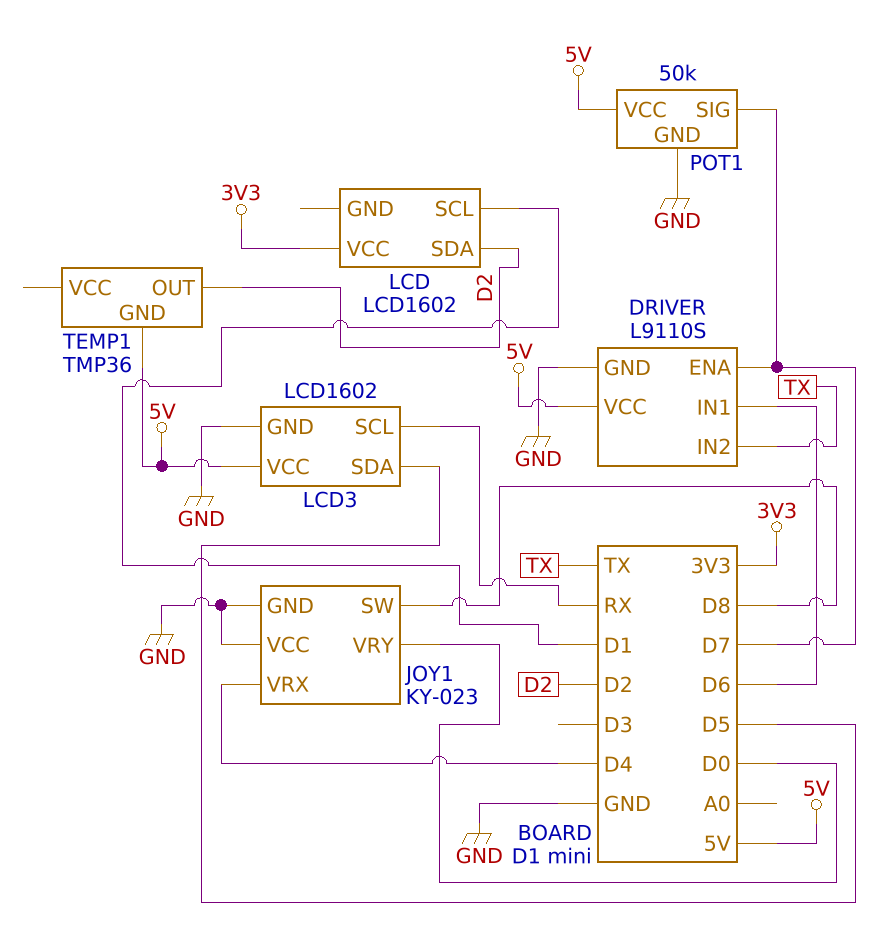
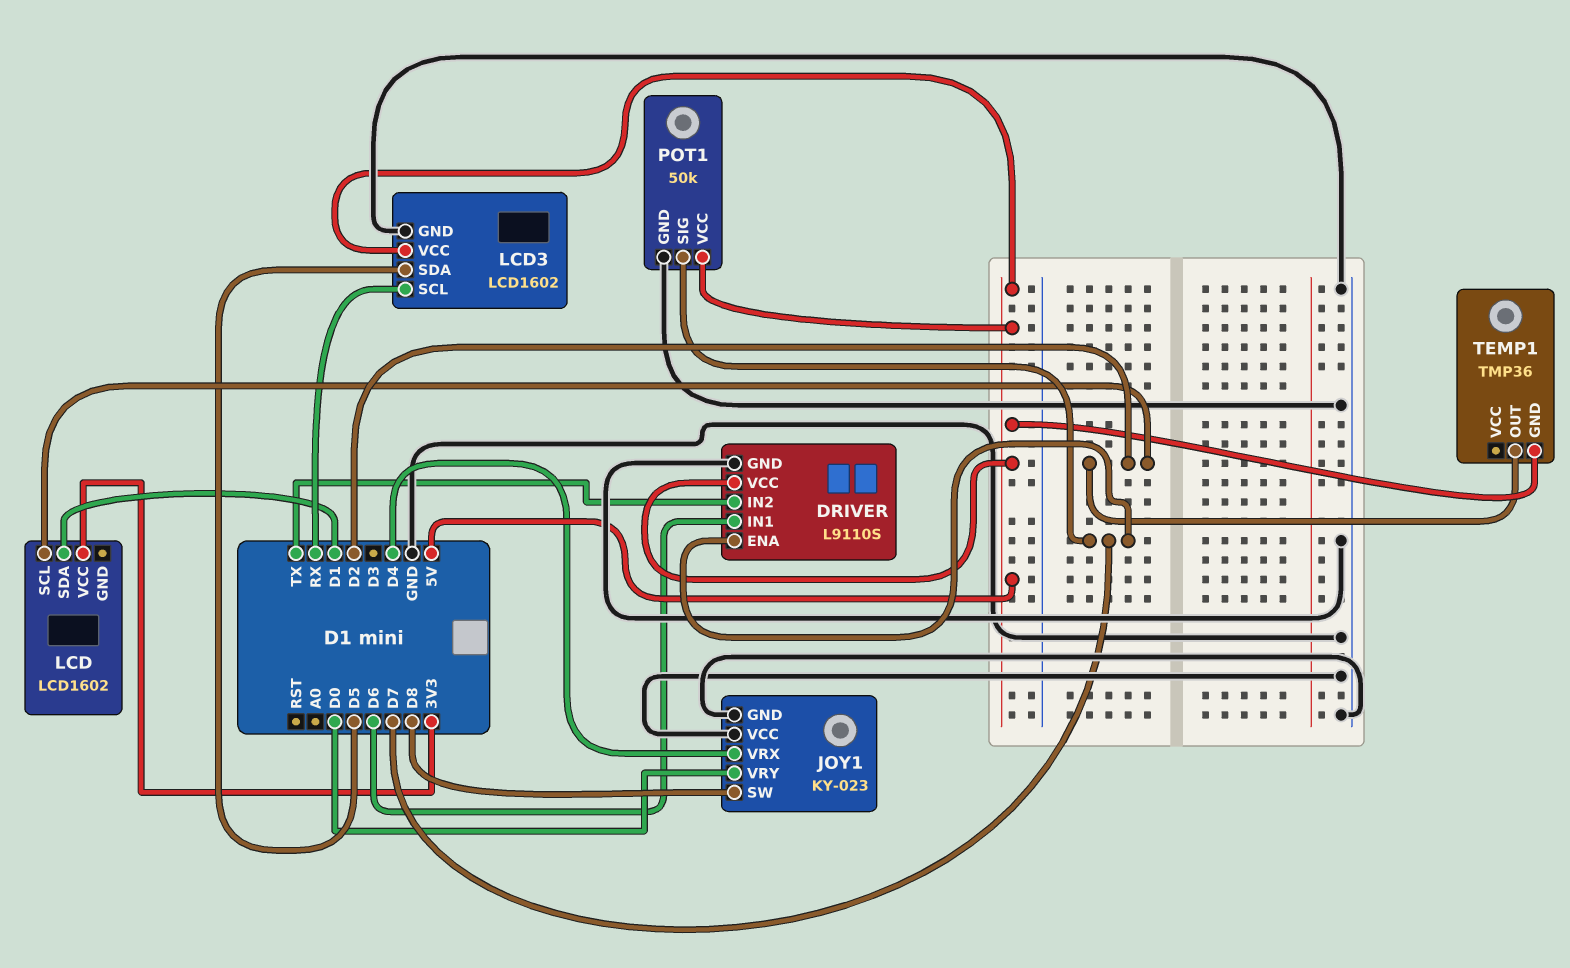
LCD pin SCL: D1 -> D2
LCD pin SDA: D2 -> D1

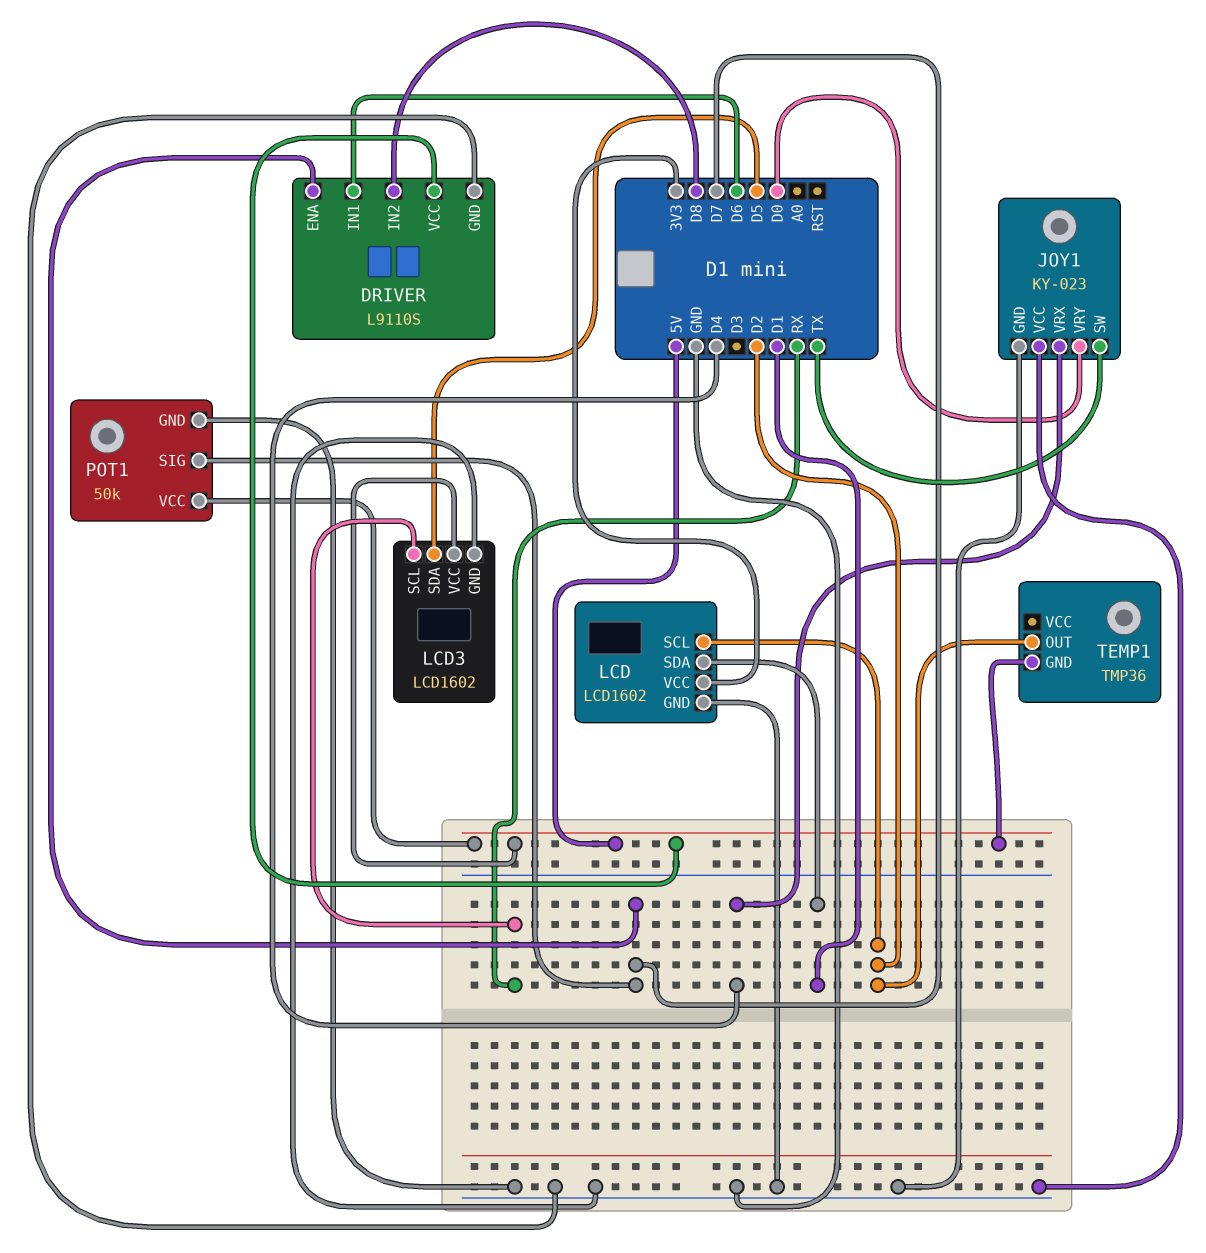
DRIVER pin IN2: TX -> D8
JOY1 pin SW: D8 -> TX
LCD pin GND: none -> GND

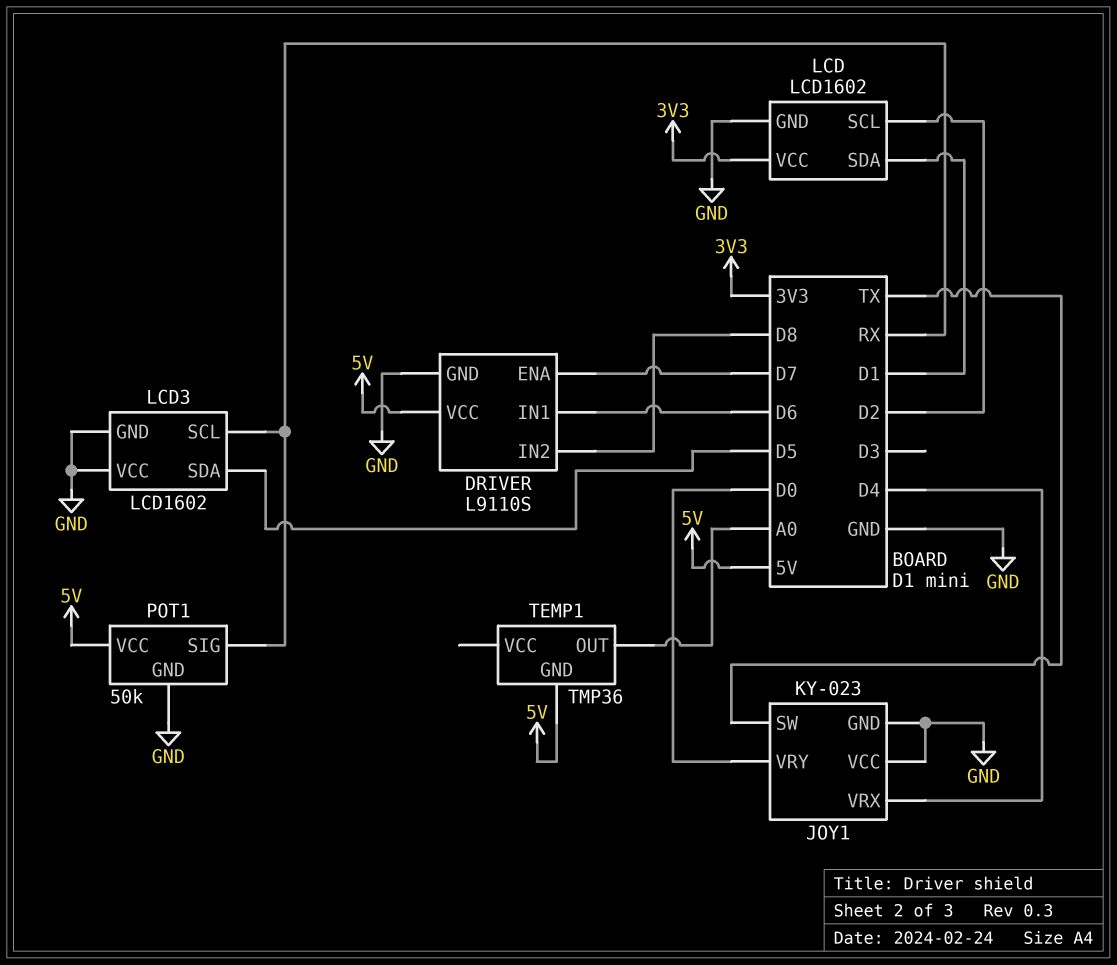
LCD3 pin VCC: 5V -> GND
POT1 pin SIG: D7 -> RX
TEMP1 pin OUT: D2 -> A0

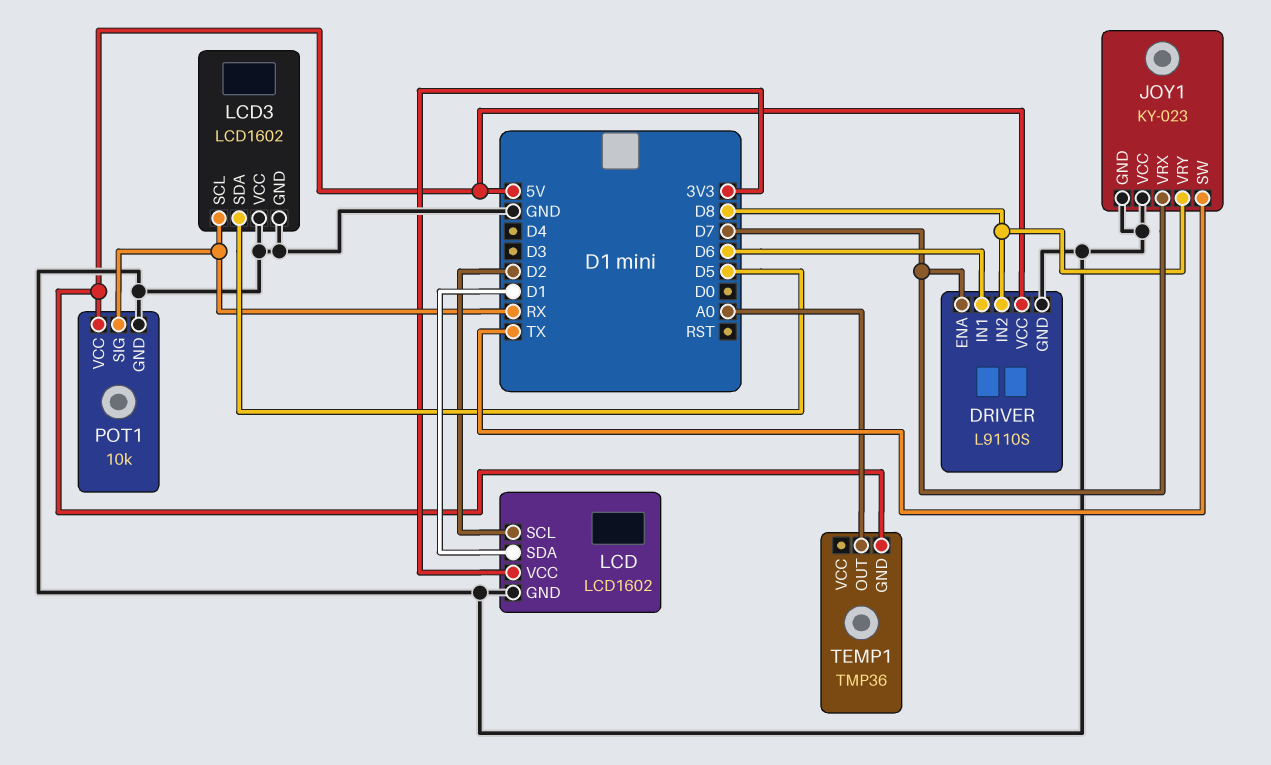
JOY1 pin VRX: D4 -> D7
JOY1 pin VRY: D0 -> D8
POT1: 50k -> 10k

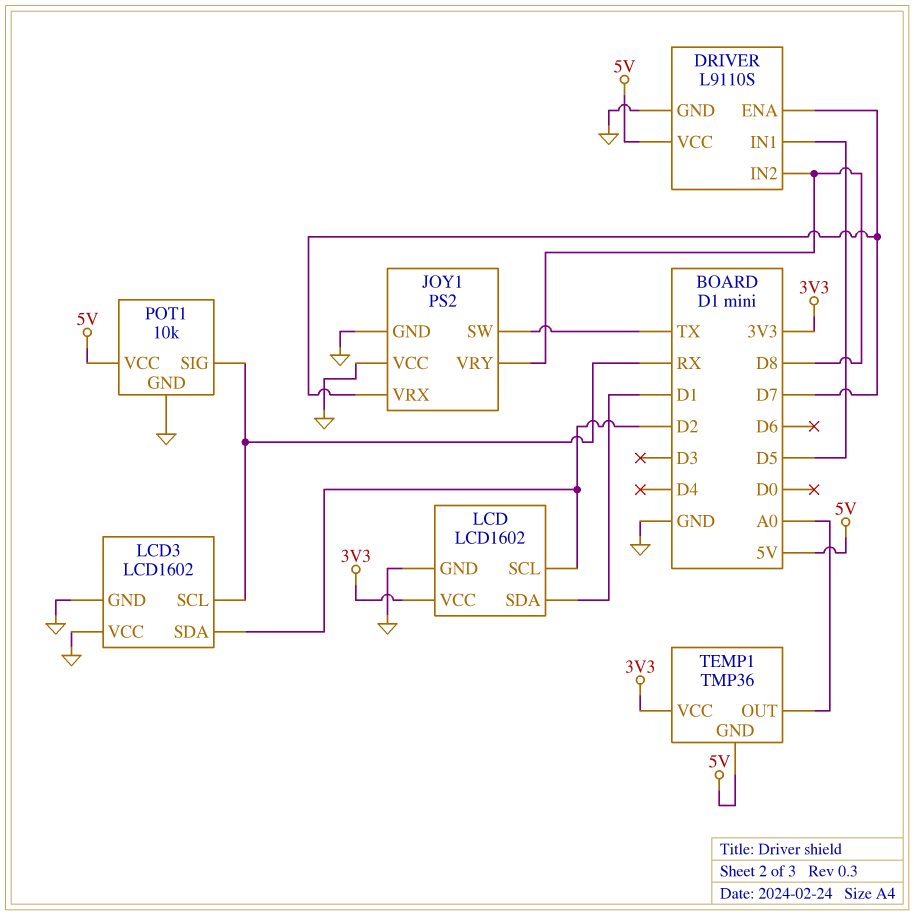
DRIVER pin IN1: D6 -> D5
JOY1: KY-023 -> PS2
LCD3 pin SDA: D5 -> D2
TEMP1 pin VCC: none -> 3V3

